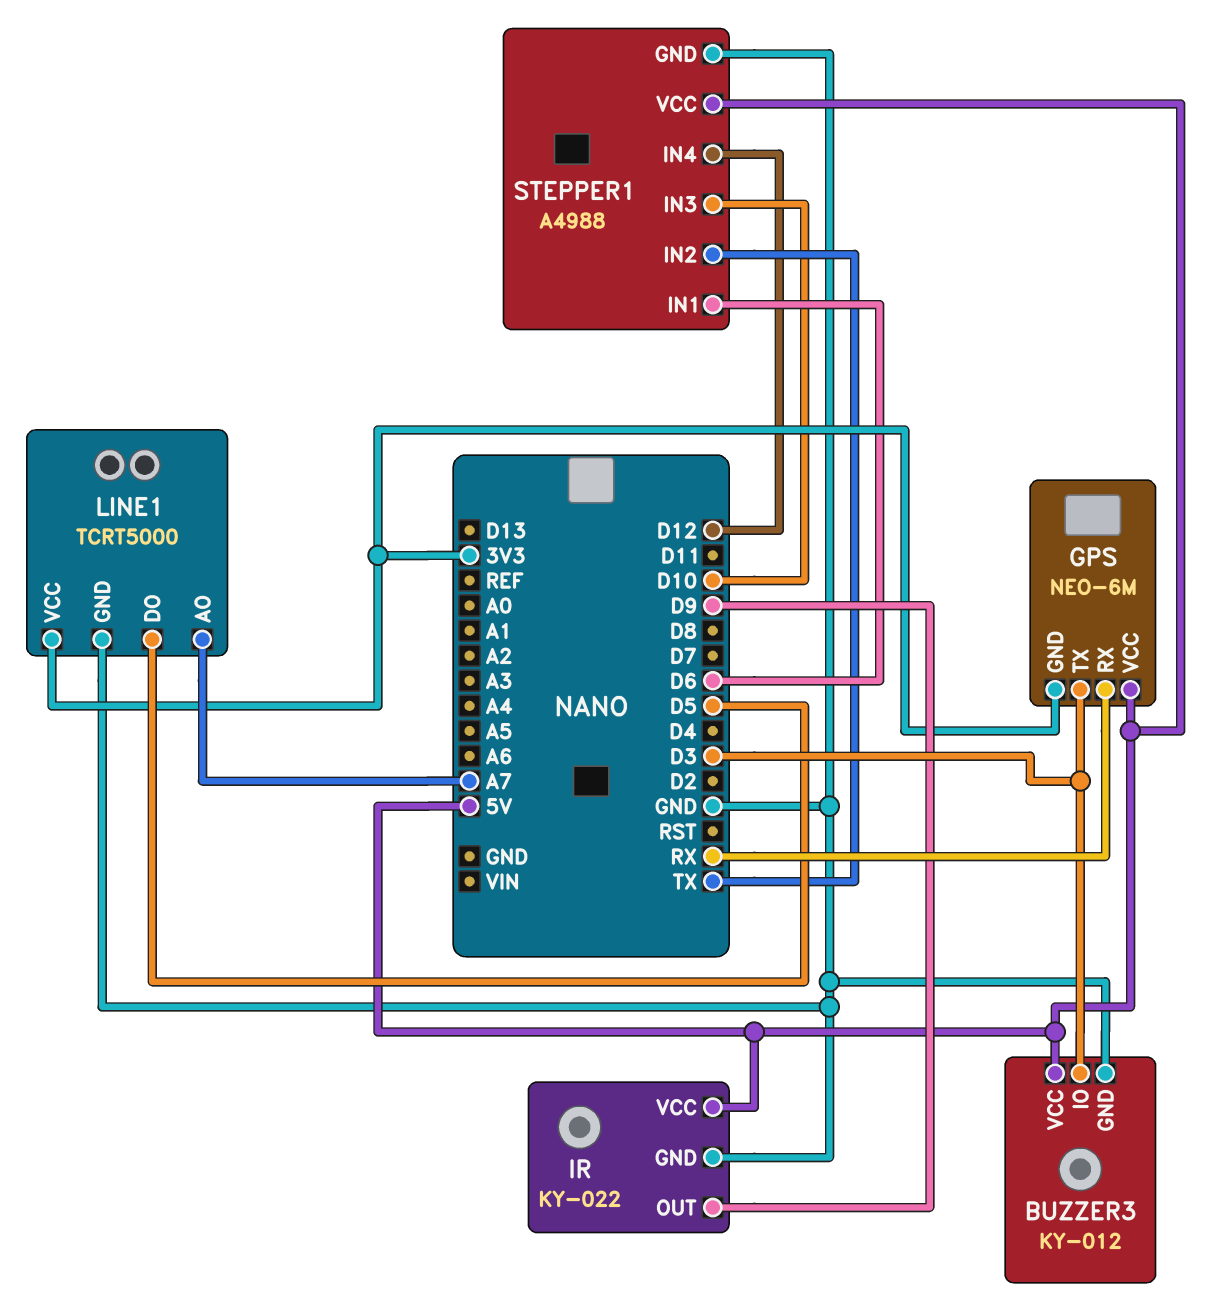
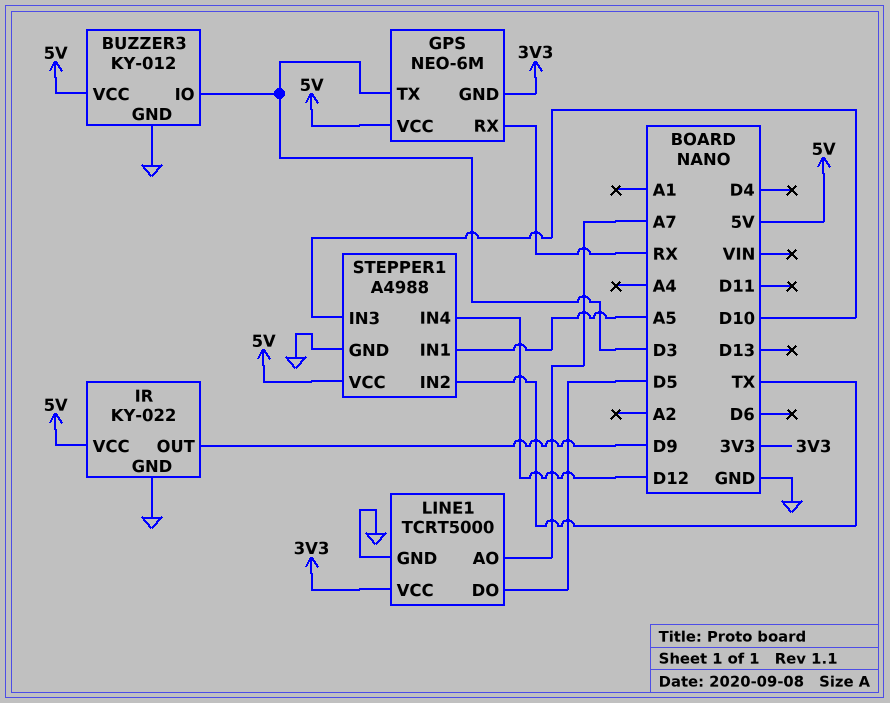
STEPPER1 pin IN1: D6 -> A5

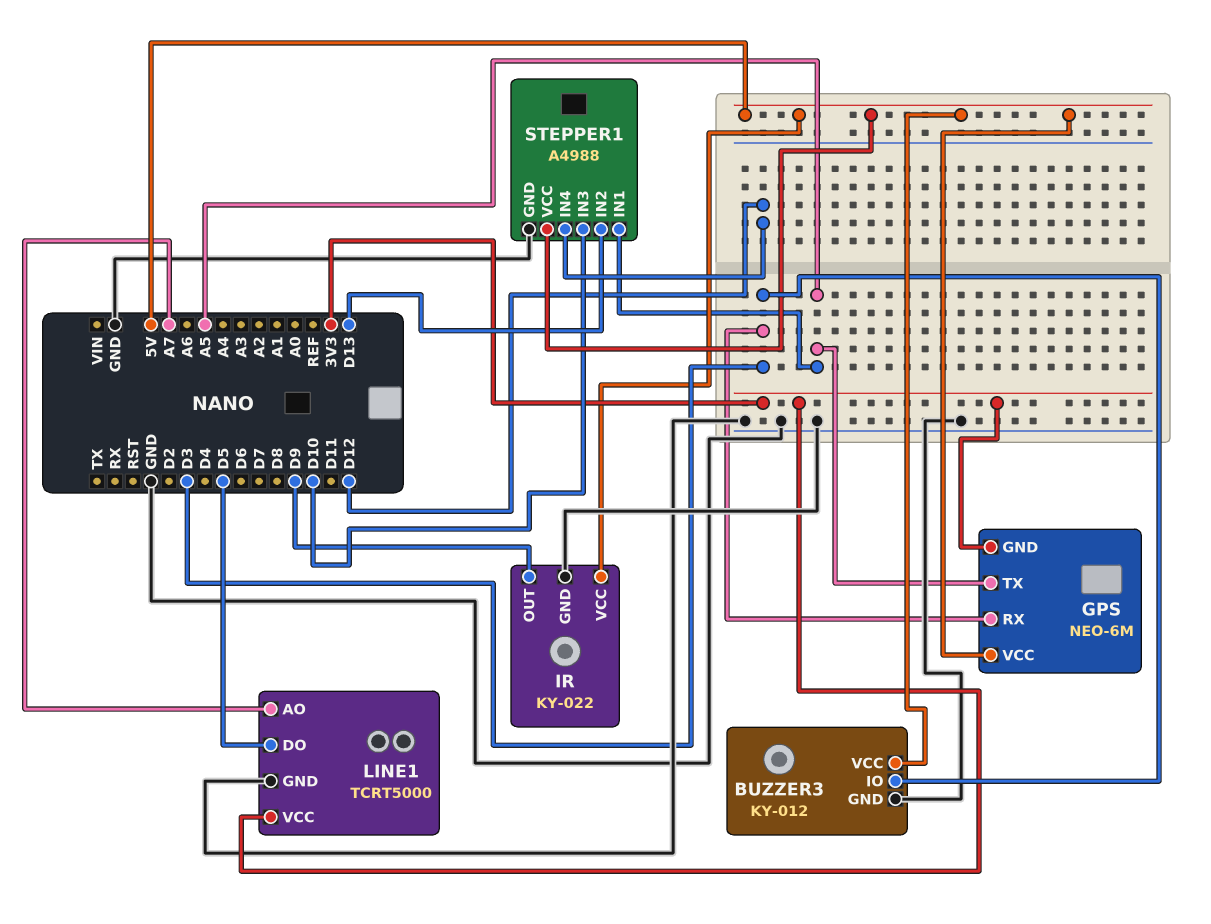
GPS pin RX: RX -> D3
GPS pin TX: D3 -> A5
STEPPER1 pin IN2: TX -> D13

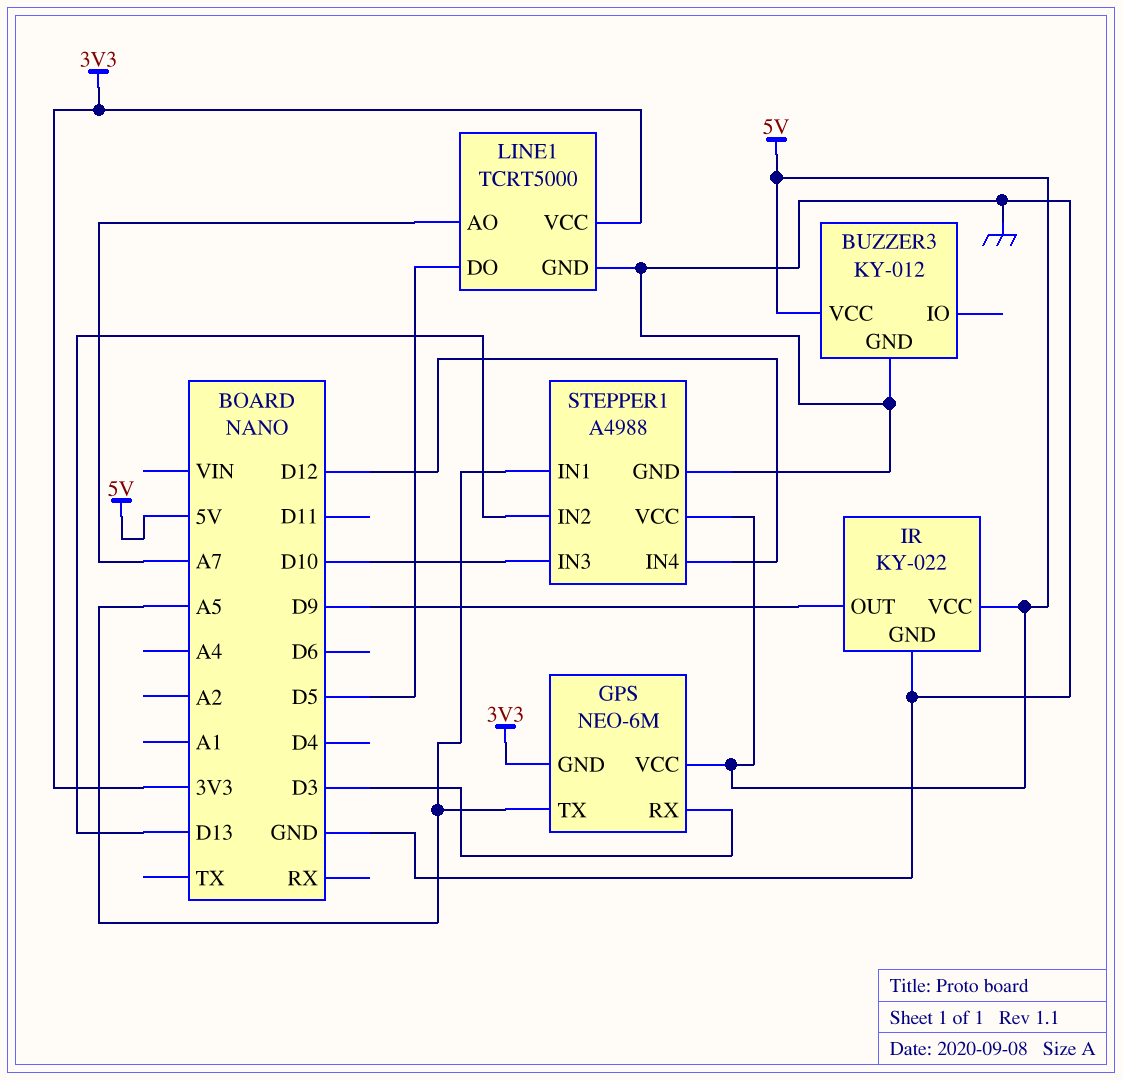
BUZZER3 pin IO: D3 -> none

